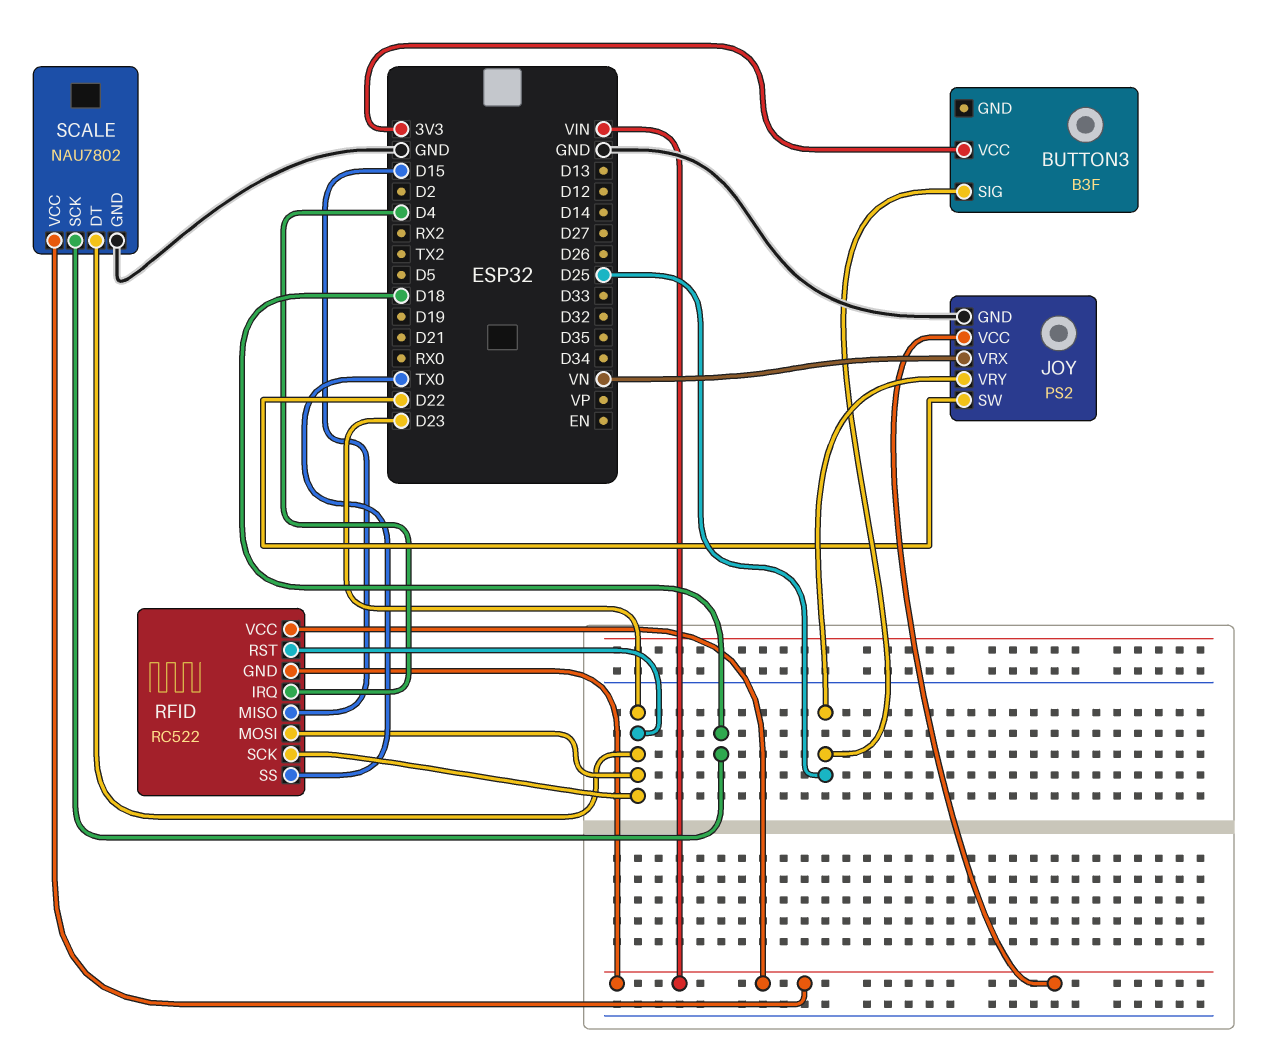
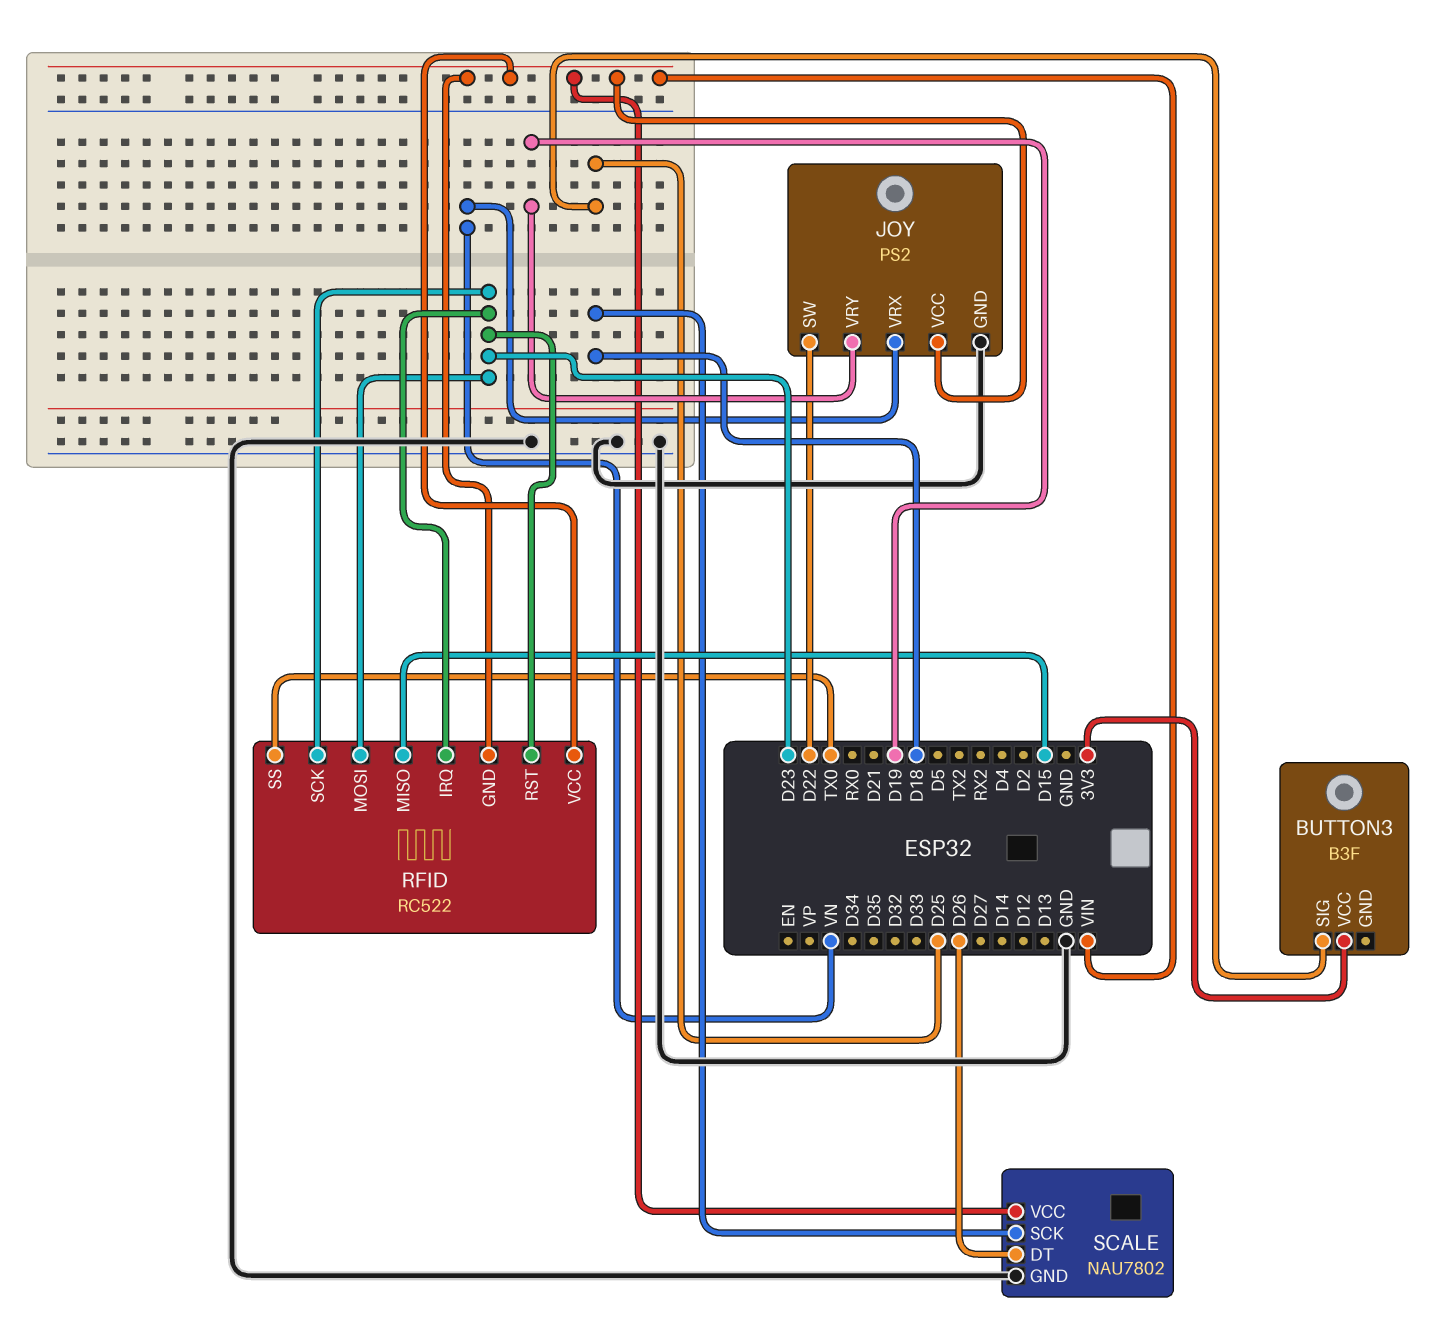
JOY pin VRY: D25 -> D19
RFID pin IRQ: D4 -> D23
SCALE pin DT: D23 -> D26

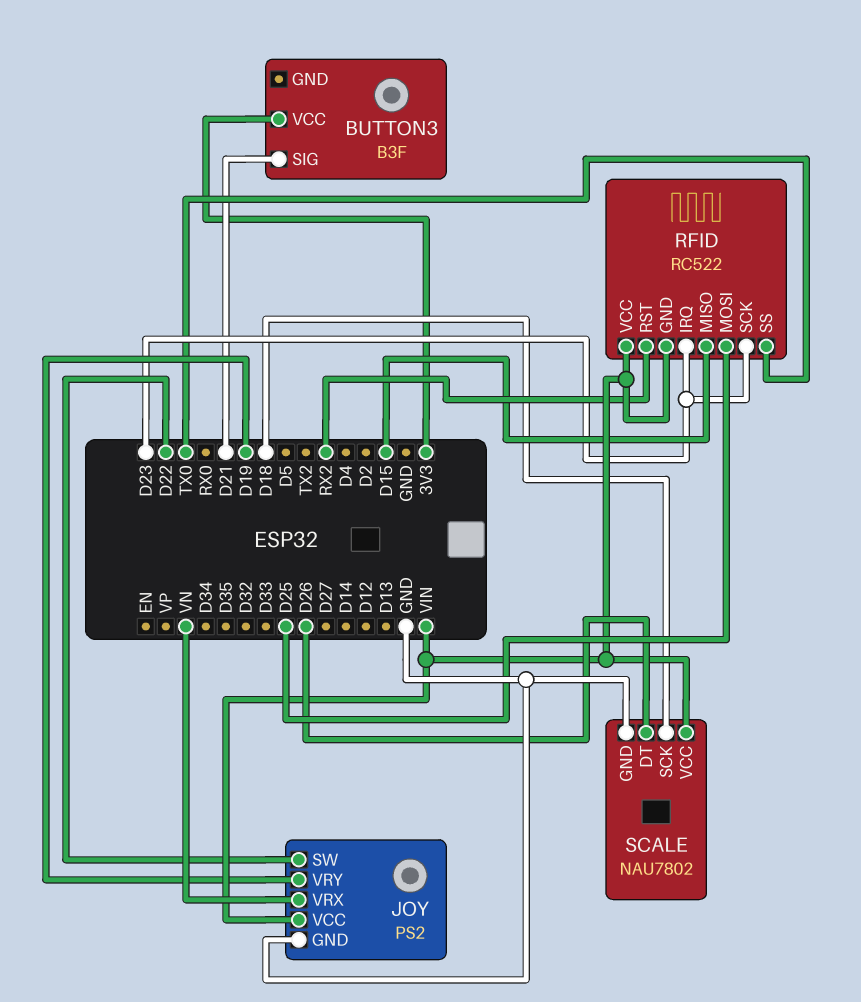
BUTTON3 pin SIG: D25 -> D21
RFID pin MOSI: D23 -> D25
RFID pin RST: D23 -> RX2

